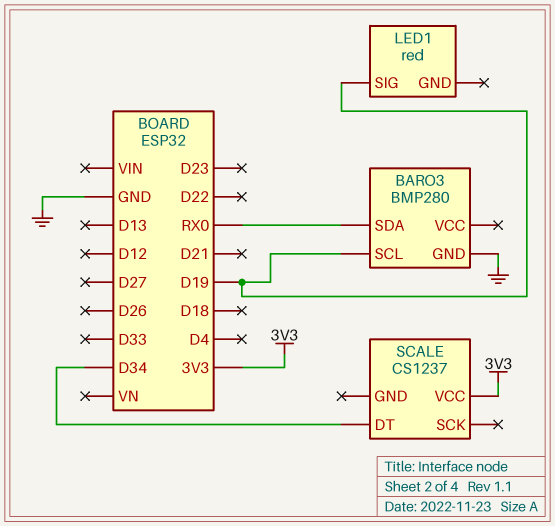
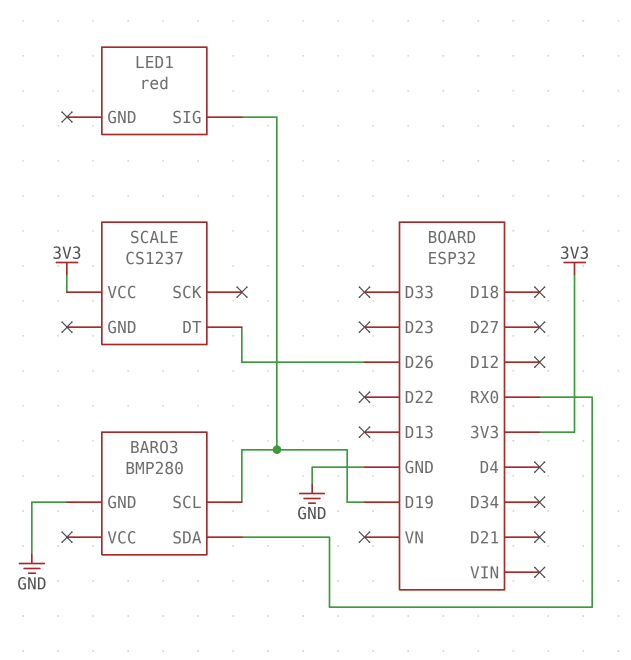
SCALE pin DT: D34 -> D26

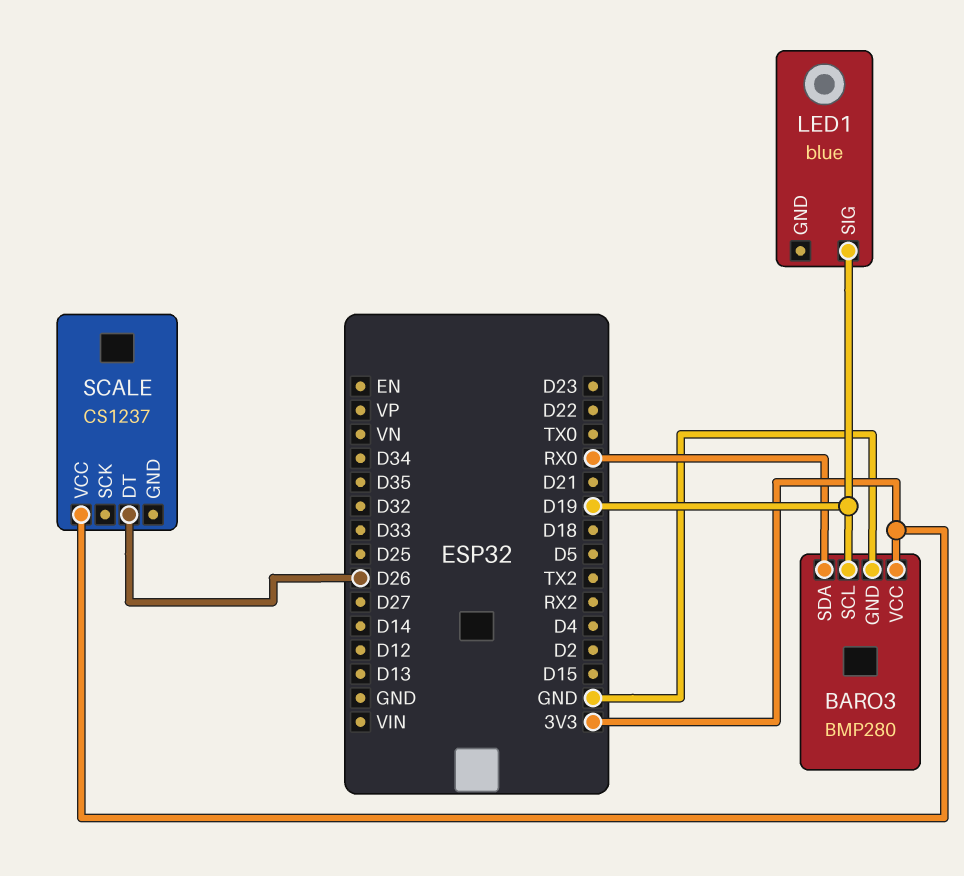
BARO3 pin VCC: none -> 3V3
LED1: red -> blue

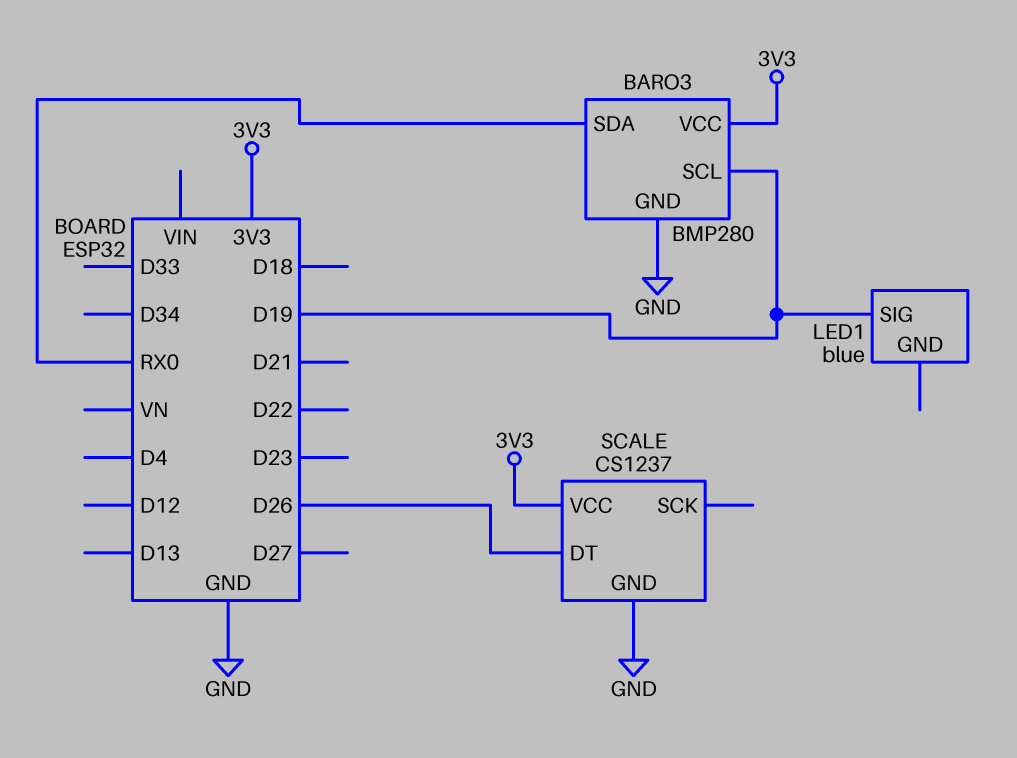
SCALE pin GND: none -> GND

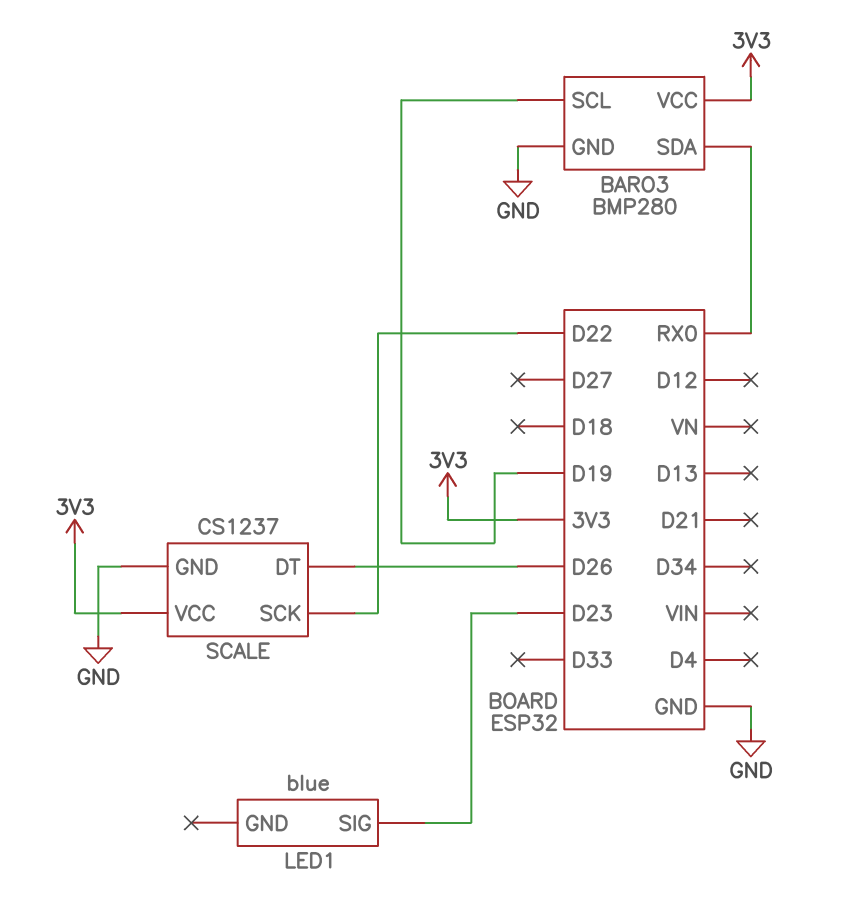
LED1 pin SIG: D19 -> D23
SCALE pin SCK: none -> D22

